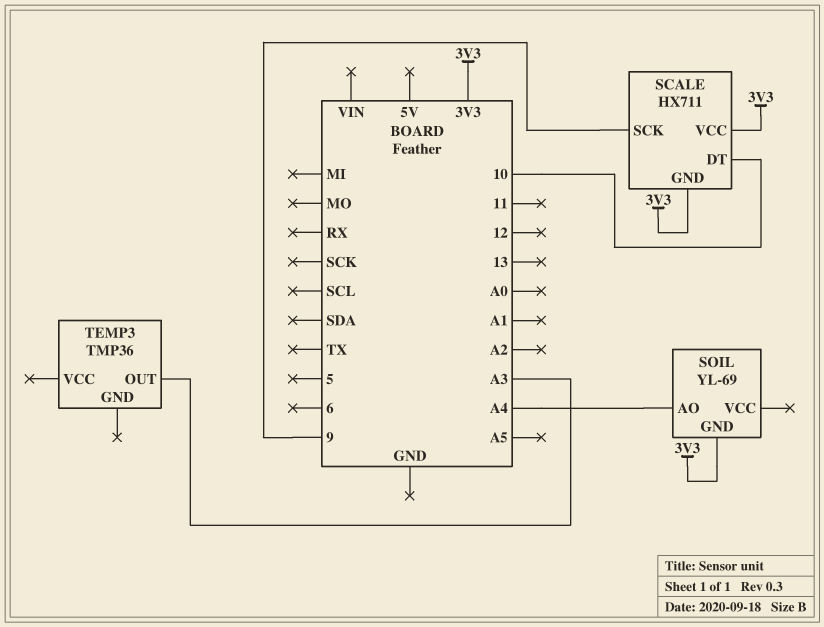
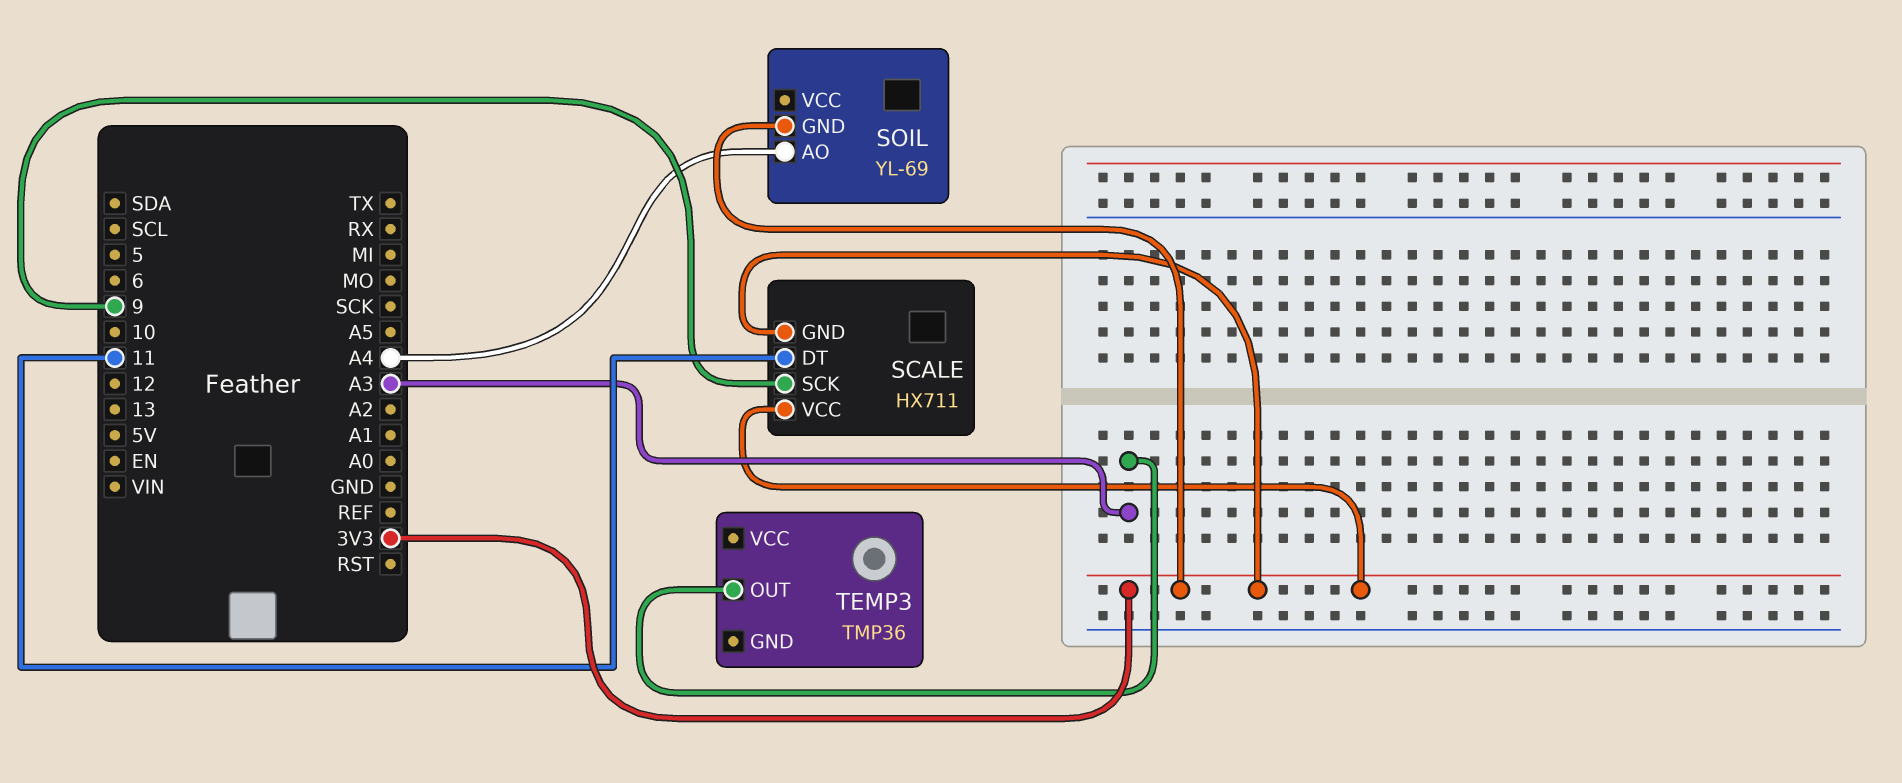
SCALE pin DT: 10 -> 11

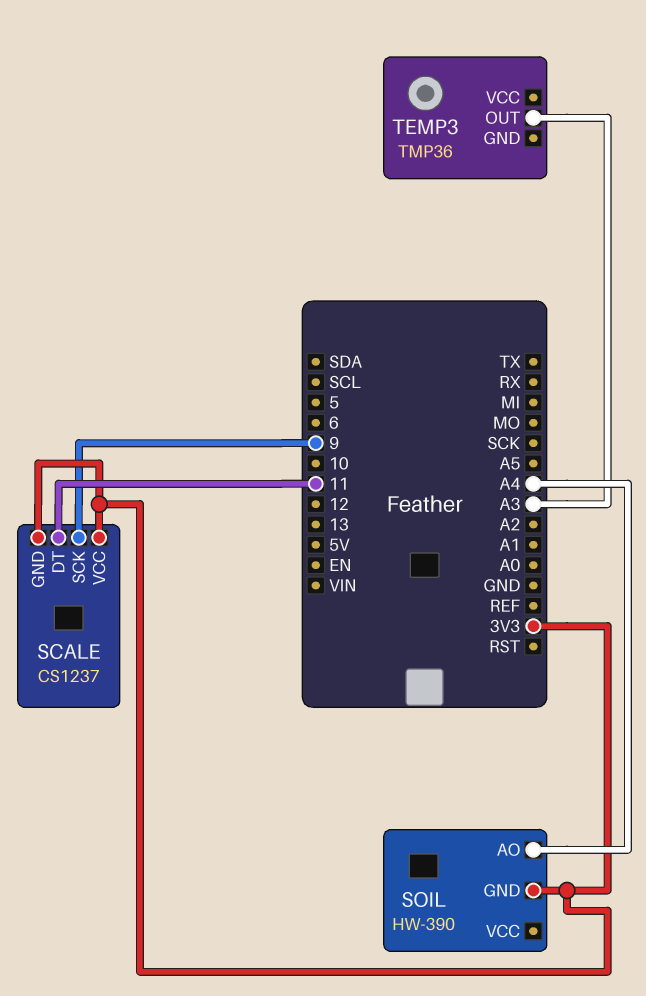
SCALE: HX711 -> CS1237
SOIL: YL-69 -> HW-390

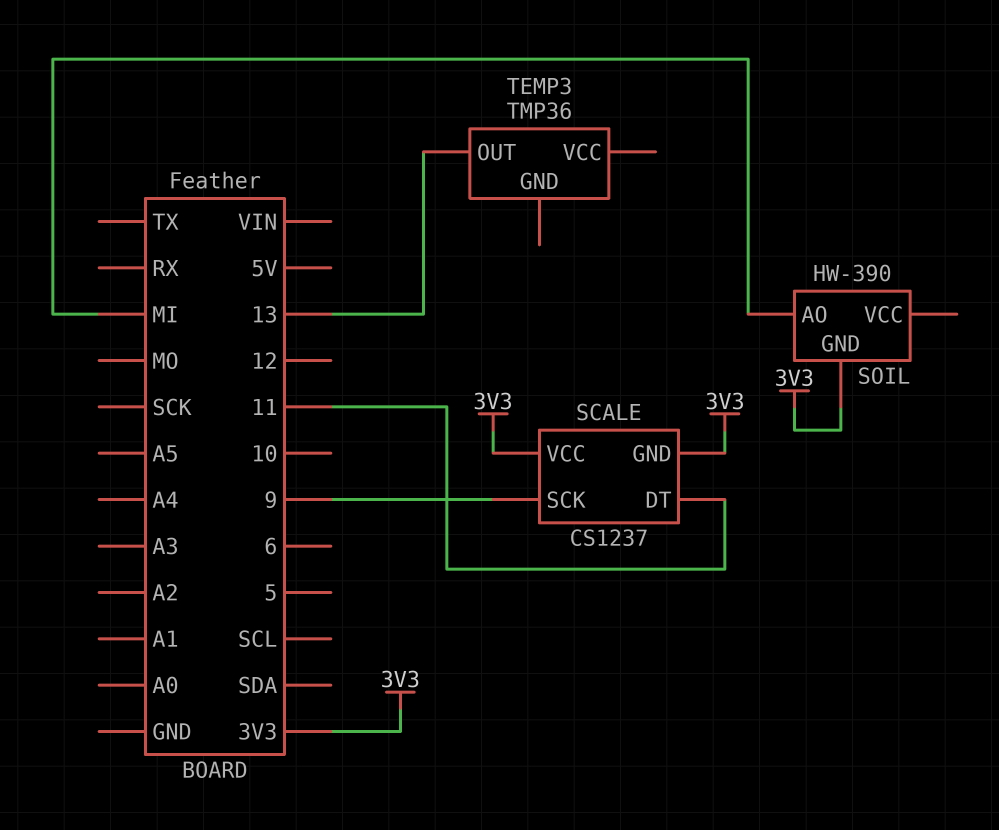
SOIL pin AO: A4 -> MI
TEMP3 pin OUT: A3 -> 13

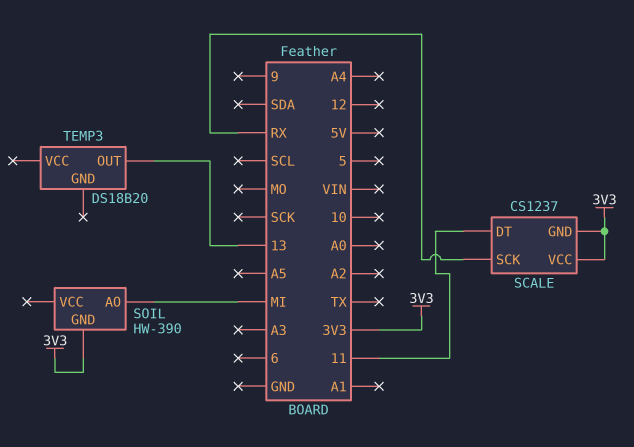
SCALE pin SCK: 9 -> RX
TEMP3: TMP36 -> DS18B20

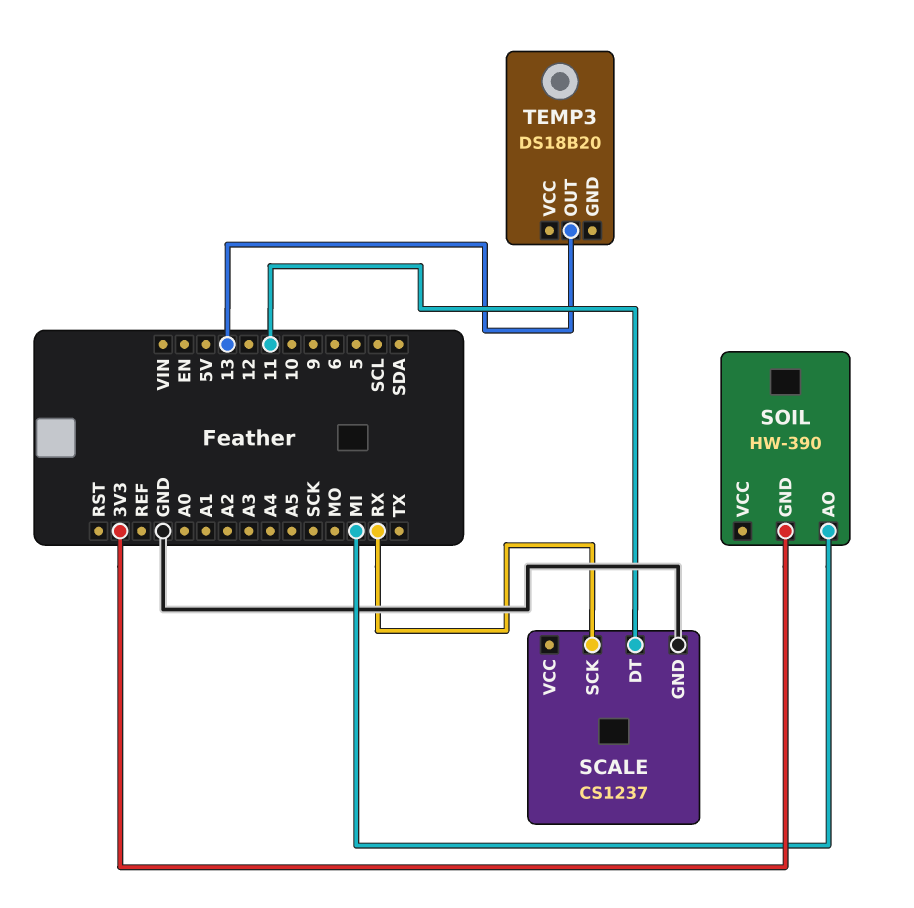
SCALE pin GND: 3V3 -> GND
SCALE pin VCC: 3V3 -> none

